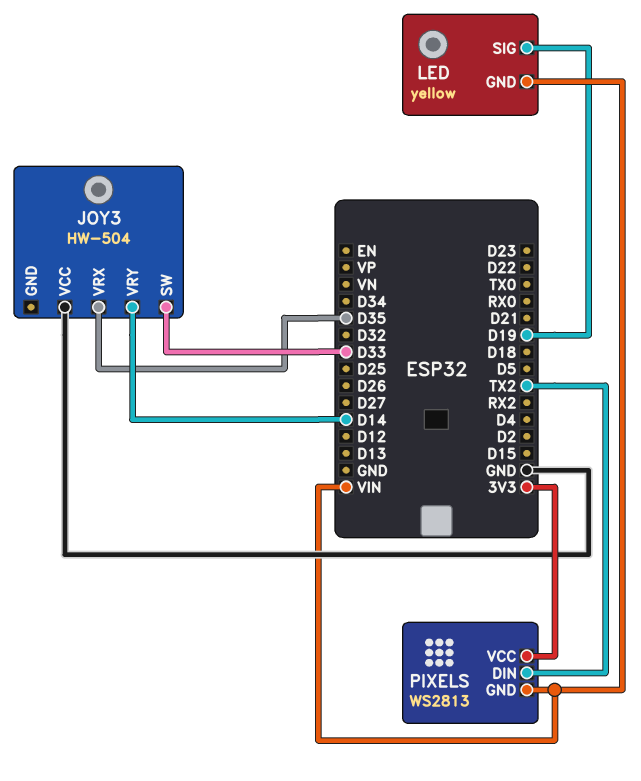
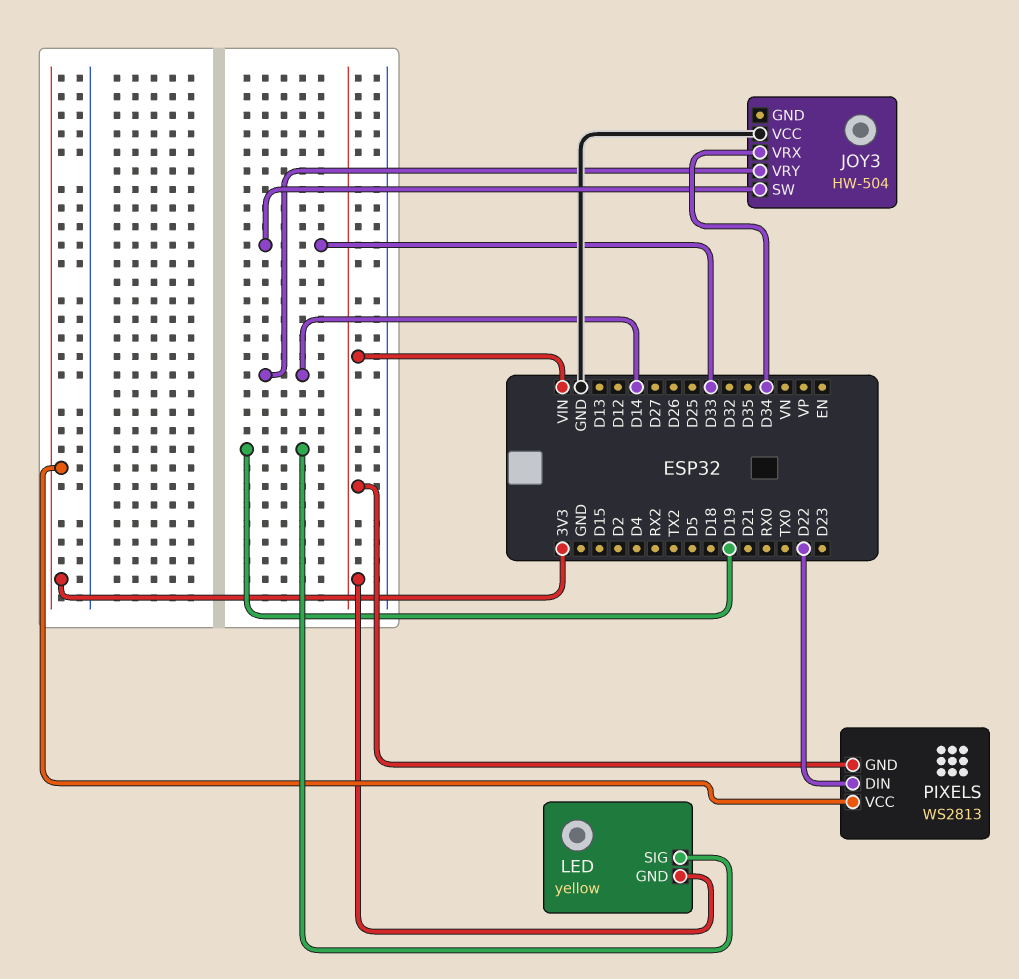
JOY3 pin VRX: D35 -> D34
PIXELS pin DIN: TX2 -> D22

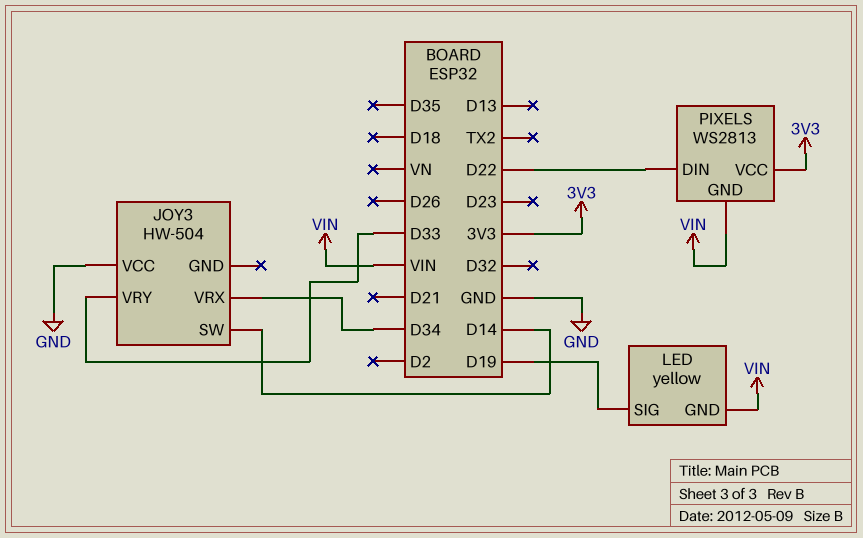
JOY3 pin SW: D33 -> D14
JOY3 pin VRY: D14 -> D33

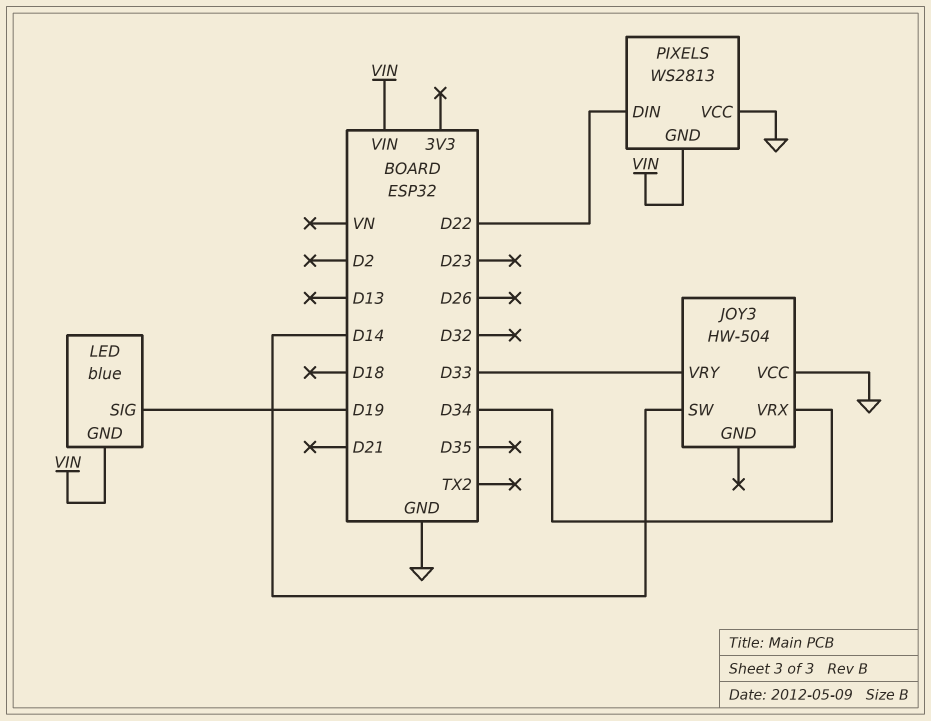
LED: yellow -> blue
PIXELS pin VCC: 3V3 -> GND

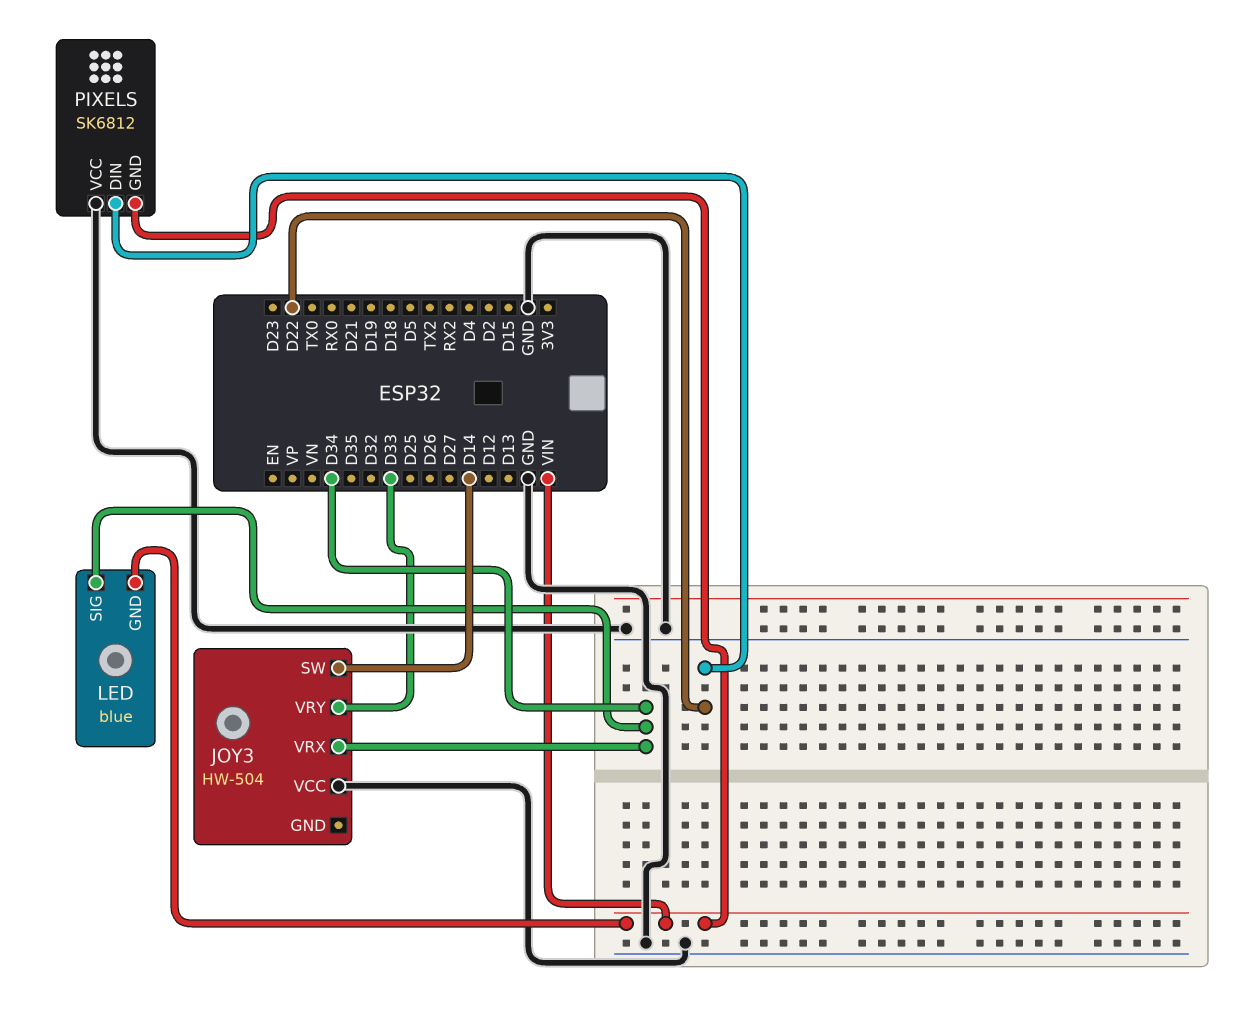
LED pin SIG: D19 -> D34
PIXELS: WS2813 -> SK6812

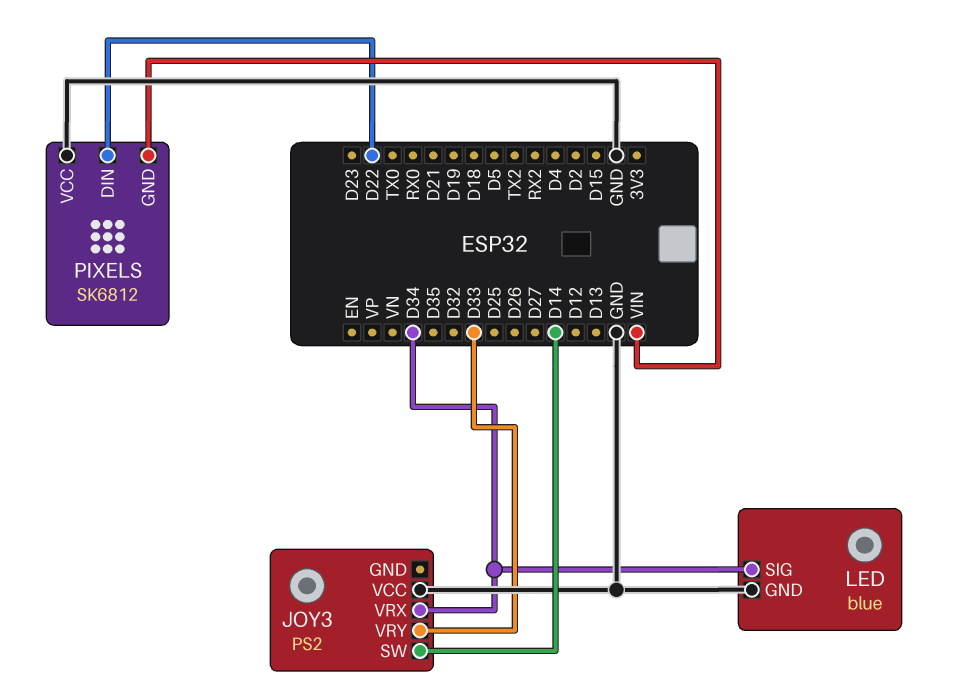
JOY3: HW-504 -> PS2
LED pin GND: VIN -> GND

